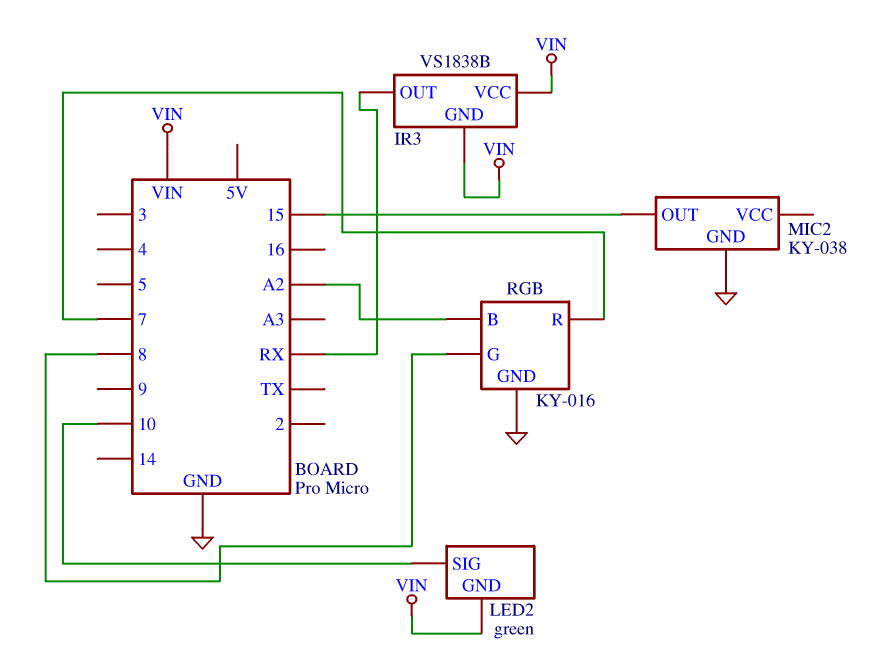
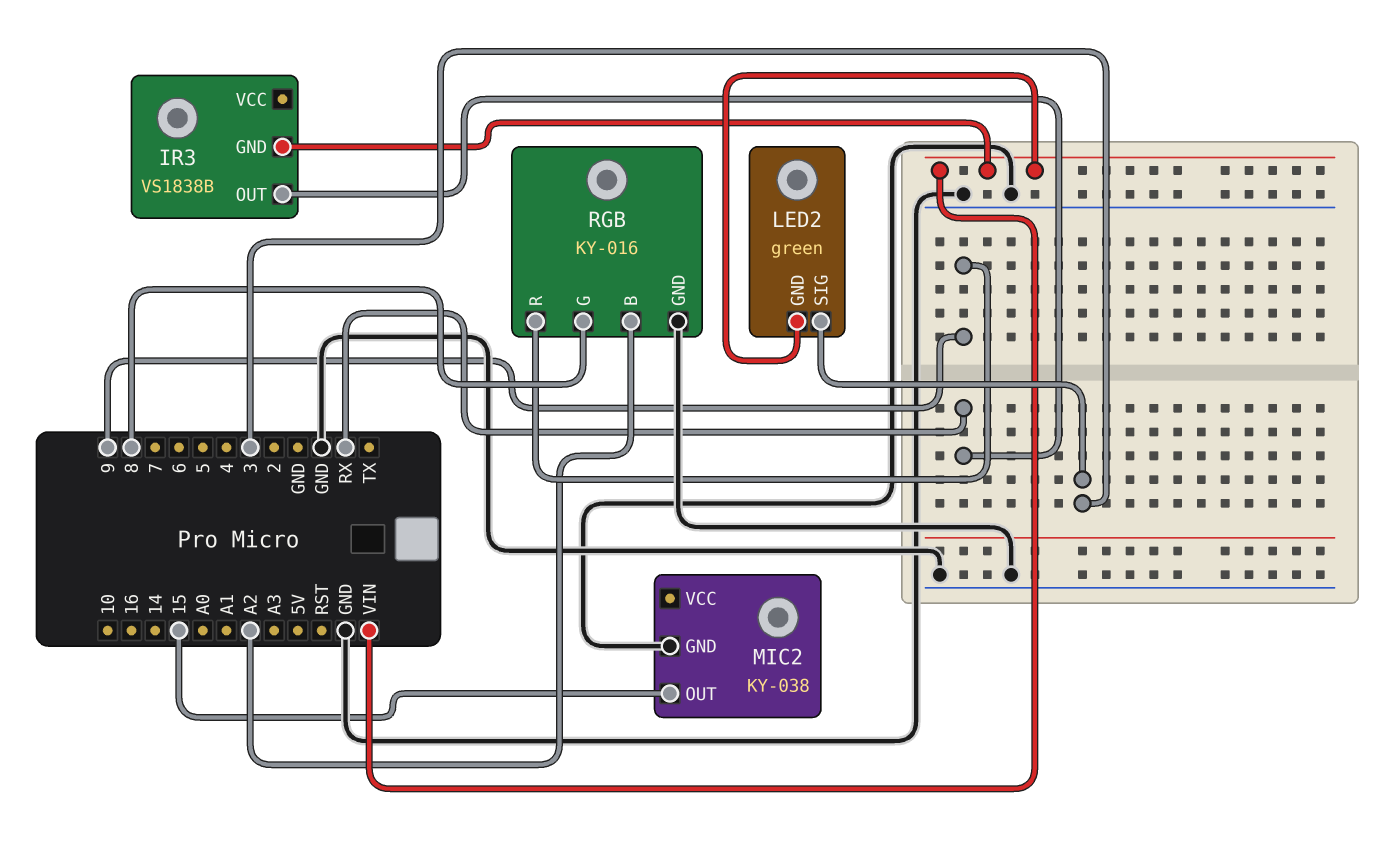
IR3 pin VCC: VIN -> none
LED2 pin SIG: 10 -> 3
RGB pin R: 7 -> 9

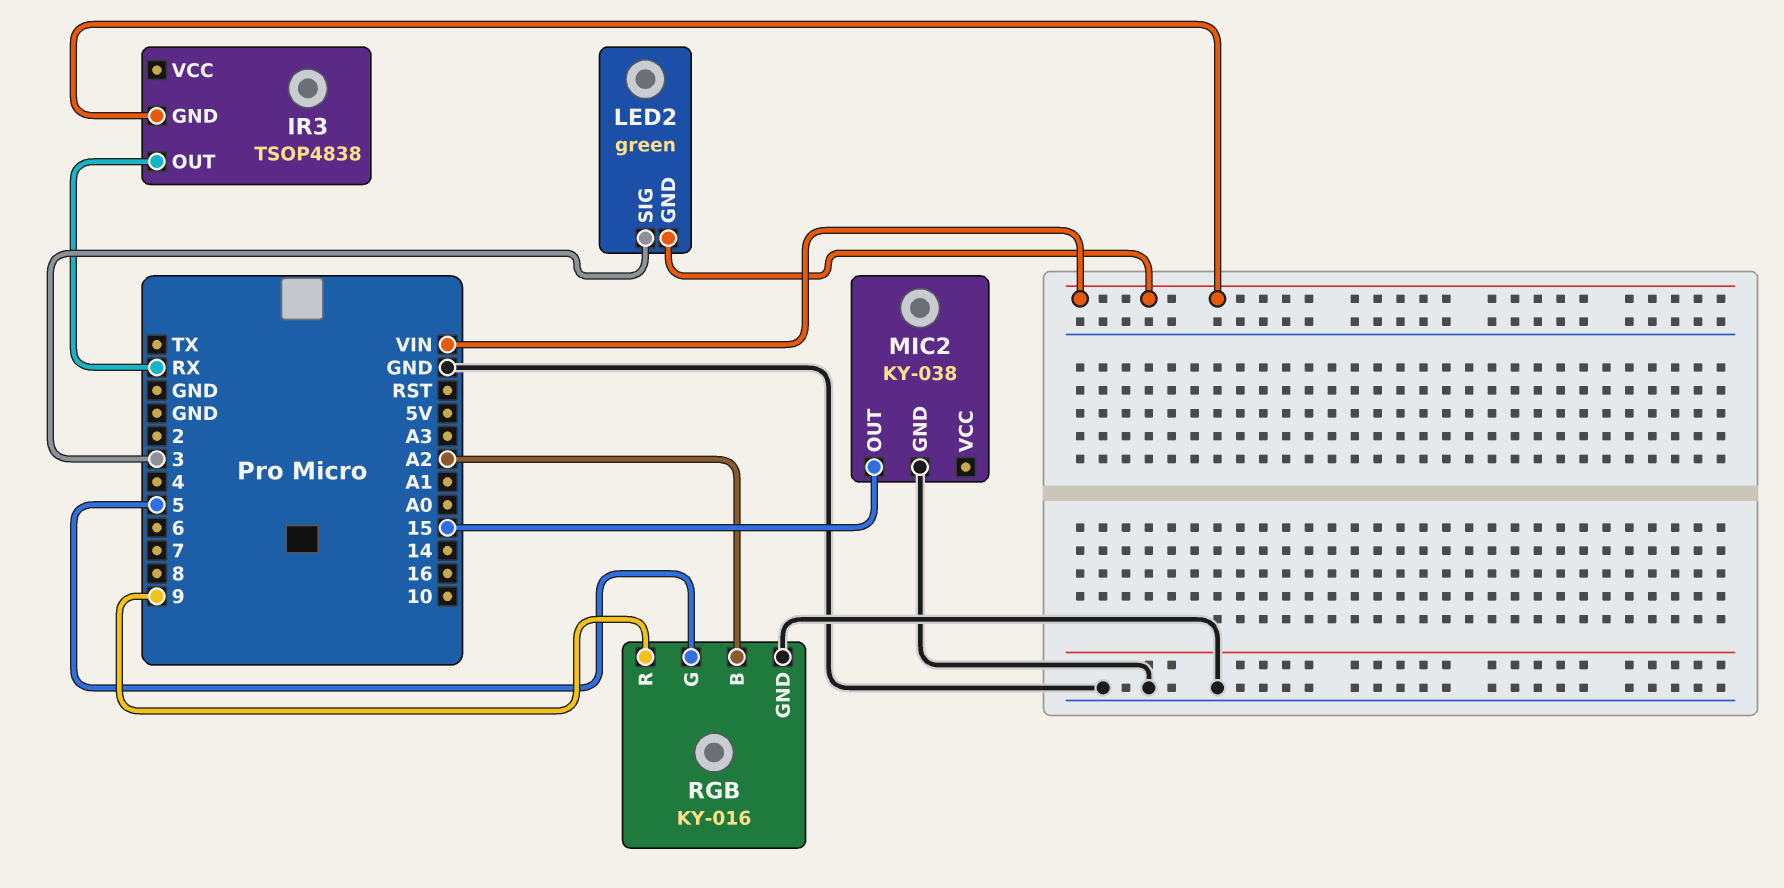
IR3: VS1838B -> TSOP4838
RGB pin G: 8 -> 5

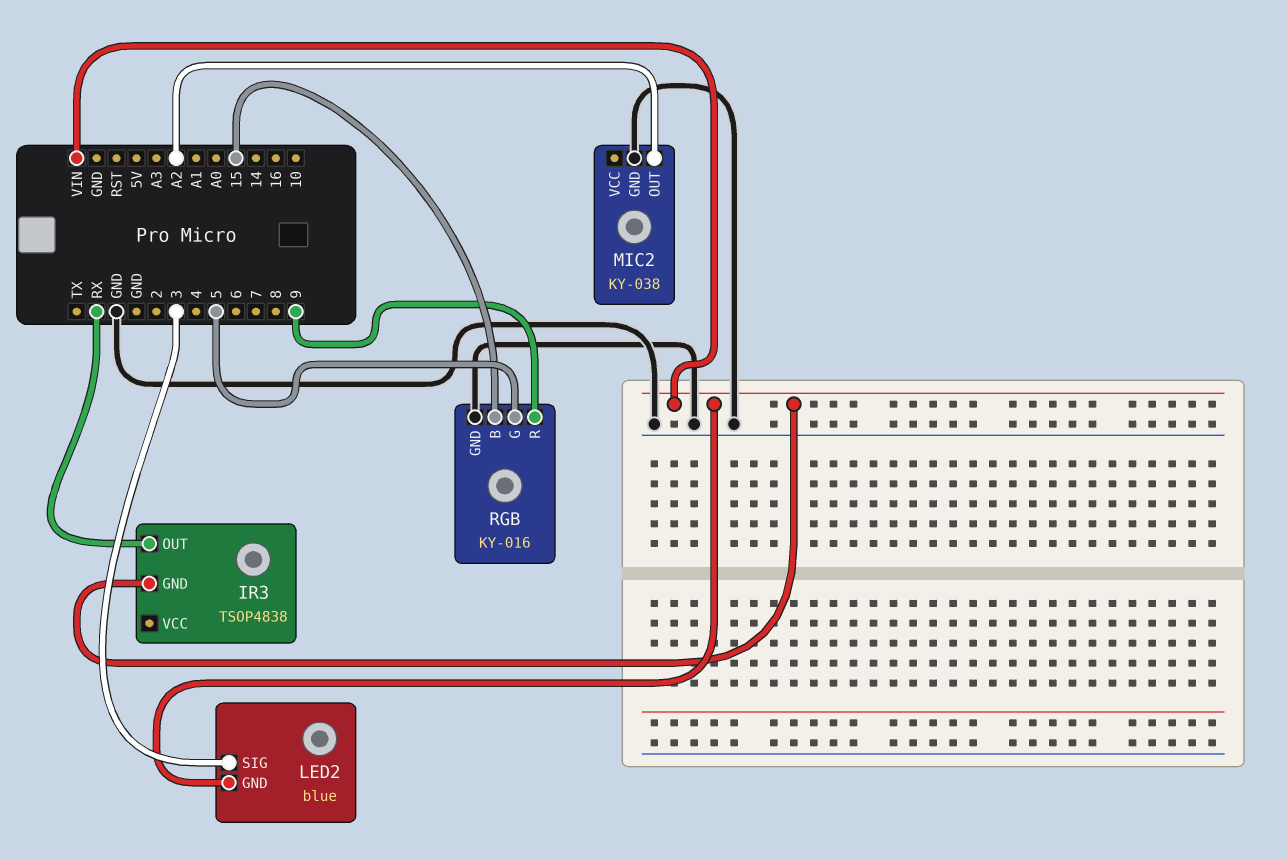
LED2: green -> blue
MIC2 pin OUT: 15 -> A2
RGB pin B: A2 -> 15

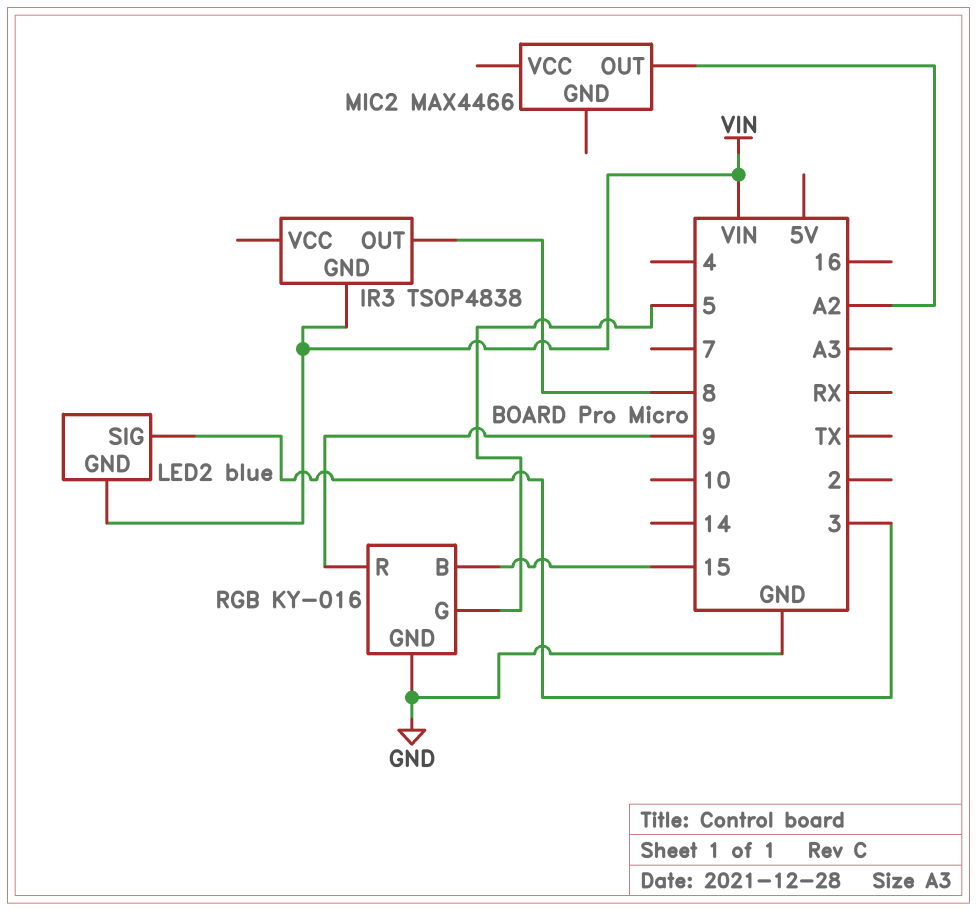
IR3 pin OUT: RX -> 8
MIC2: KY-038 -> MAX4466
MIC2 pin GND: GND -> none

